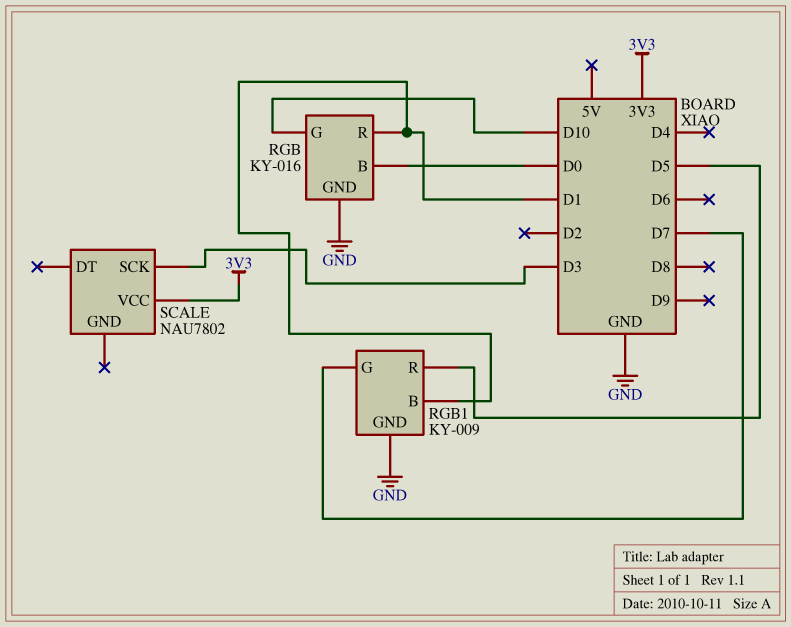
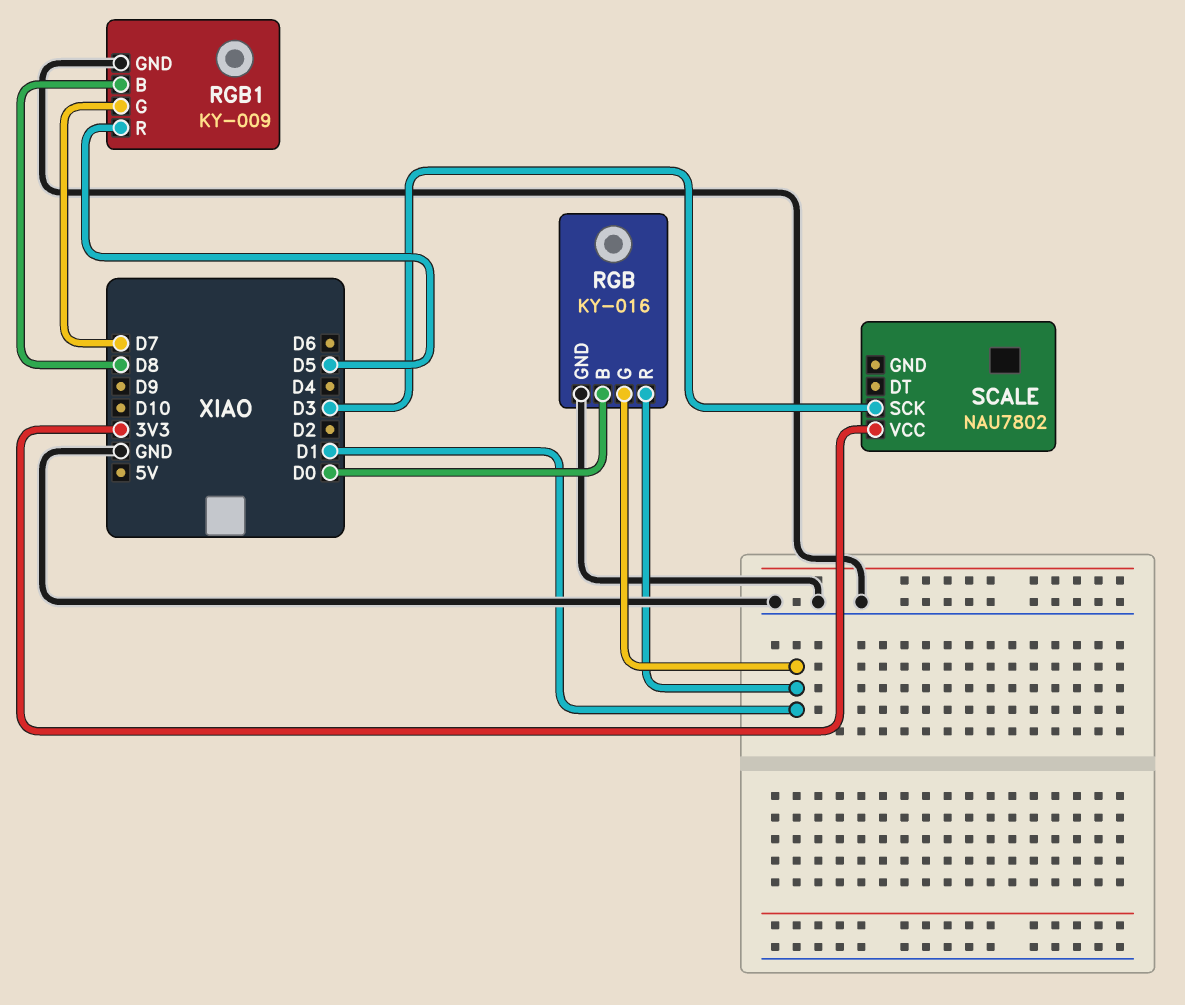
RGB pin G: D10 -> D1
RGB1 pin B: D1 -> D8

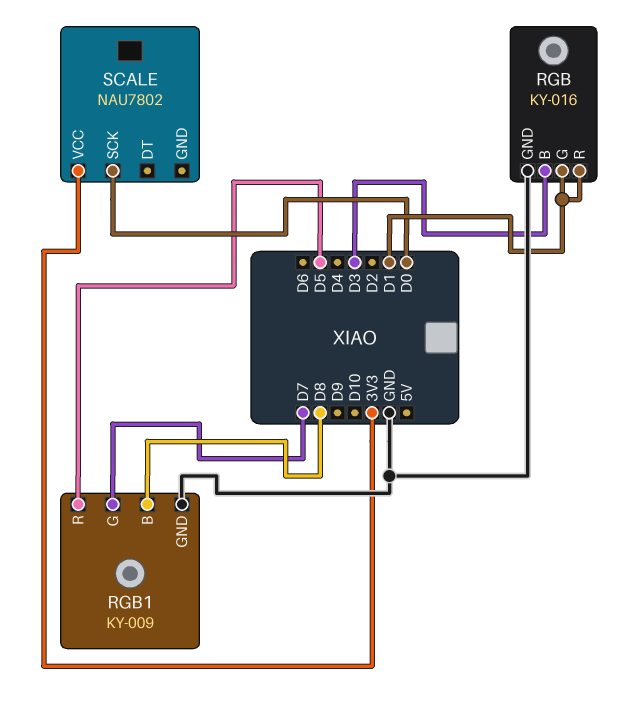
RGB pin B: D0 -> D3
SCALE pin SCK: D3 -> D0

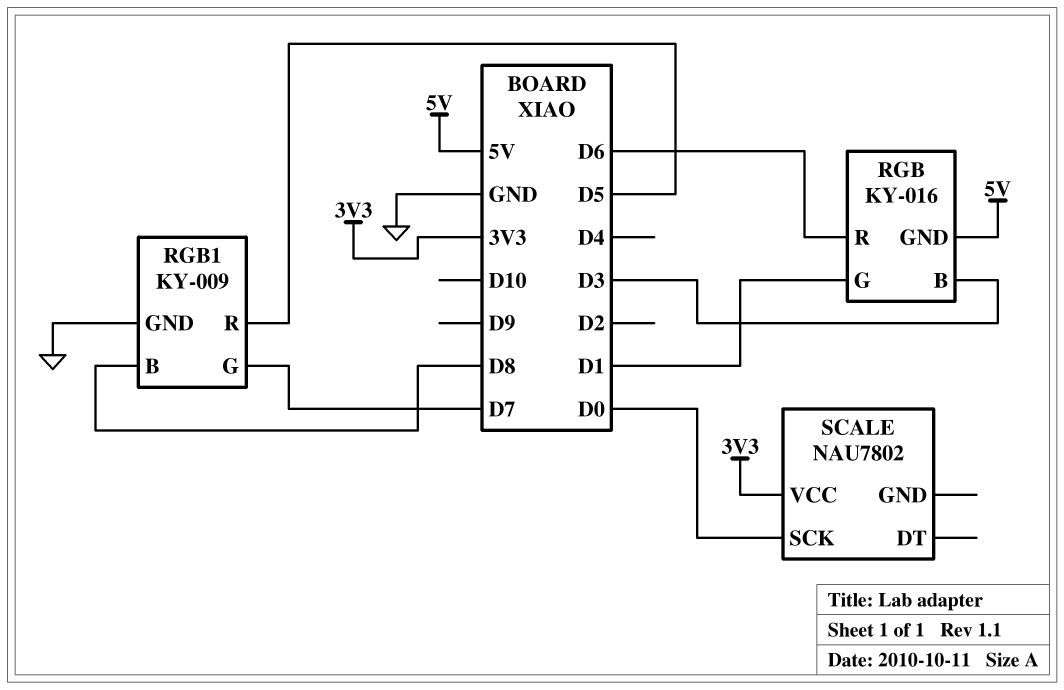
RGB pin GND: GND -> 5V
RGB pin R: D1 -> D6

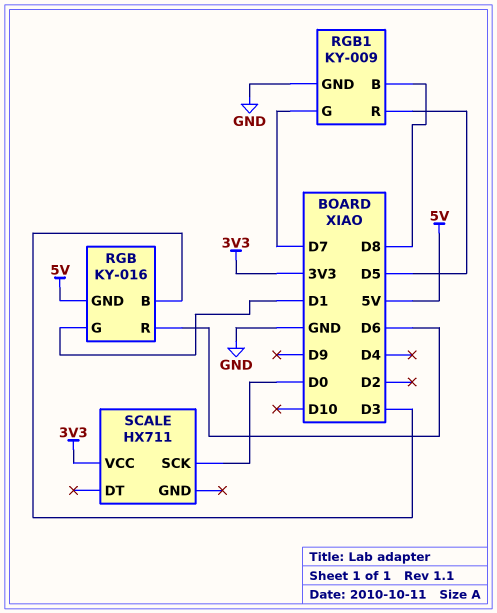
SCALE: NAU7802 -> HX711

